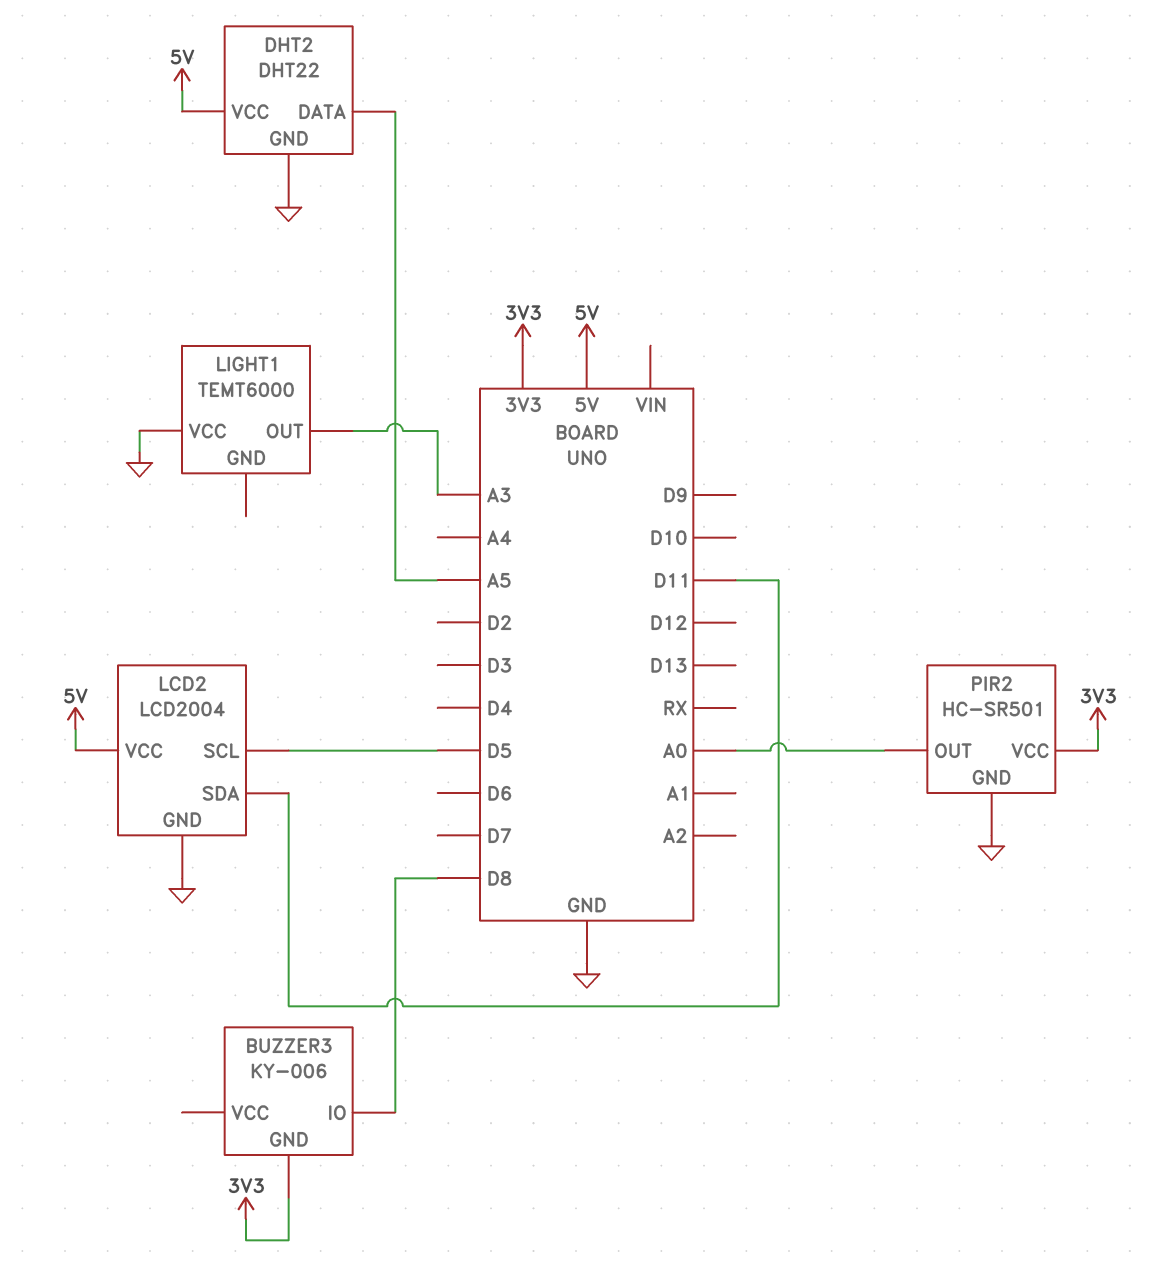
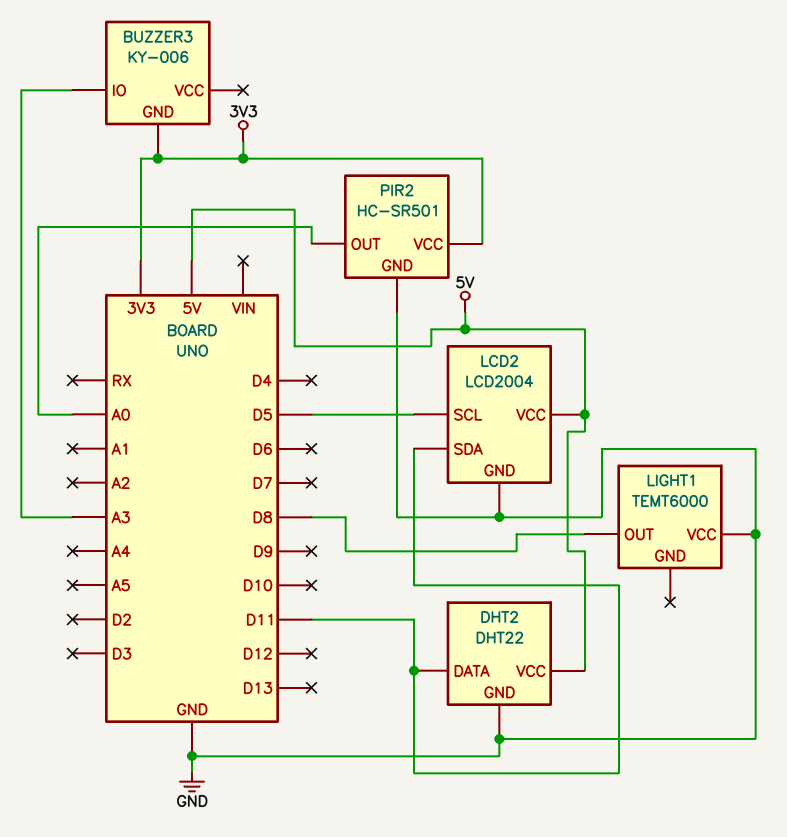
BUZZER3 pin IO: D8 -> A3
DHT2 pin DATA: A5 -> D11
LIGHT1 pin OUT: A3 -> D8

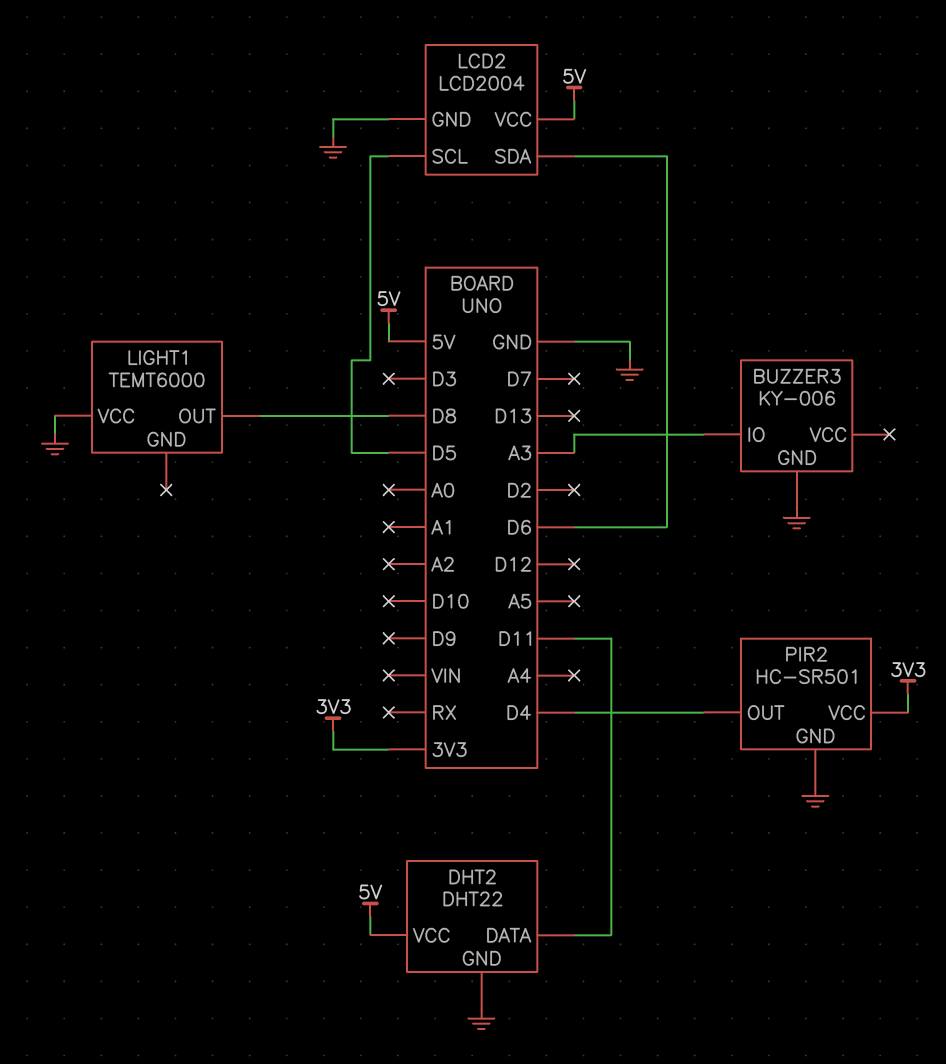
BUZZER3 pin GND: 3V3 -> GND
LCD2 pin SDA: D11 -> D6
PIR2 pin OUT: A0 -> D4

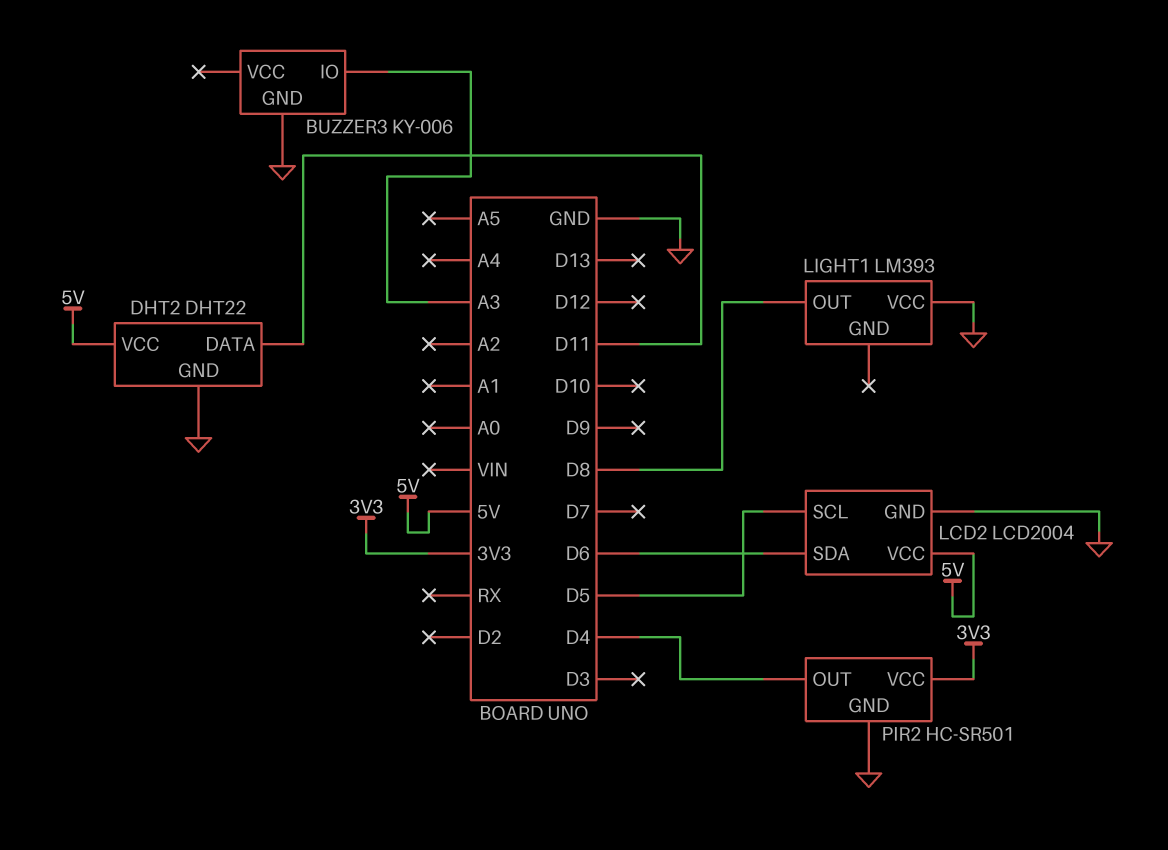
LIGHT1: TEMT6000 -> LM393

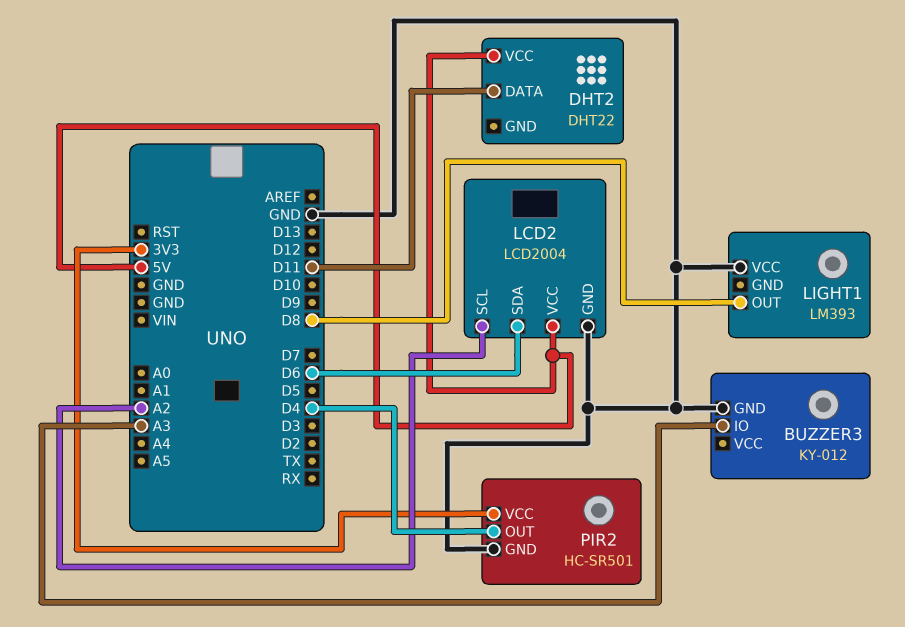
BUZZER3: KY-006 -> KY-012
DHT2 pin GND: GND -> none
LCD2 pin SCL: D5 -> A2

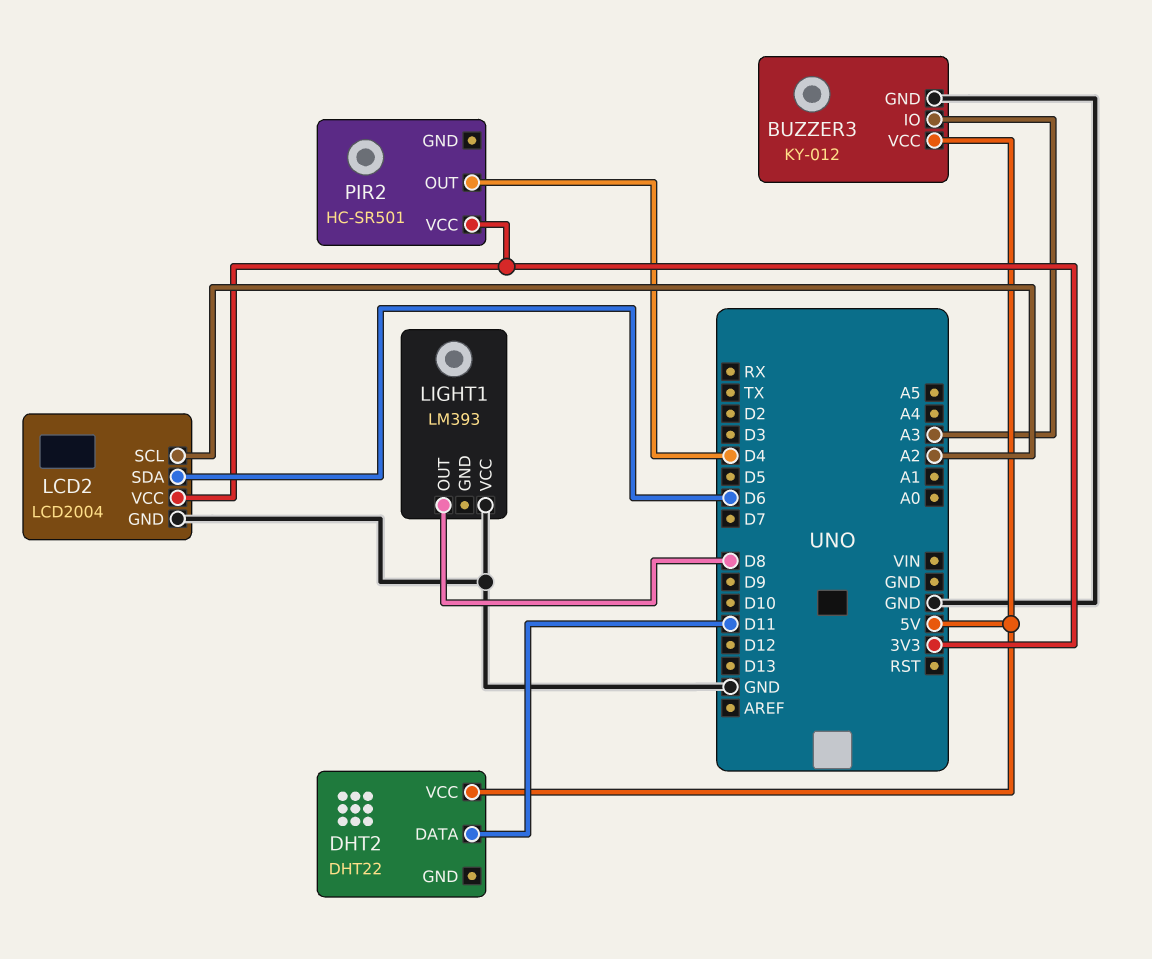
BUZZER3 pin VCC: none -> 5V
LCD2 pin VCC: 5V -> 3V3
PIR2 pin GND: GND -> none

